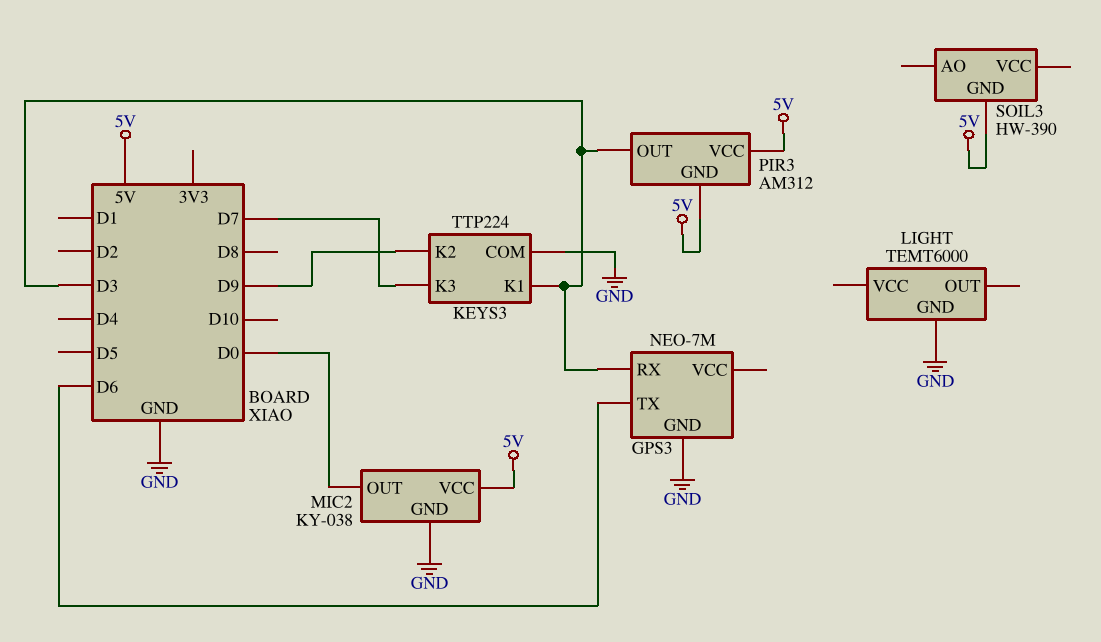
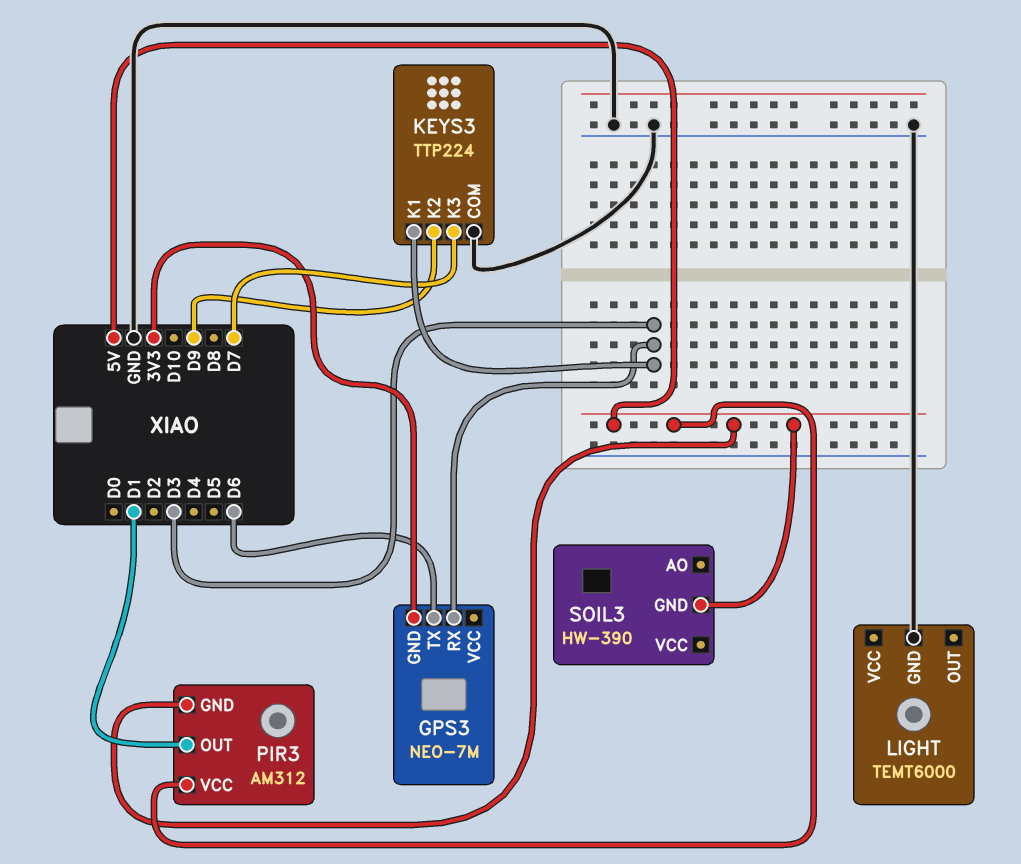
GPS3 pin GND: GND -> 3V3
MIC2: KY-038 -> none
MIC2 pin GND: GND -> none
MIC2 pin OUT: D0 -> none
MIC2 pin VCC: 5V -> none
PIR3 pin OUT: D3 -> D1

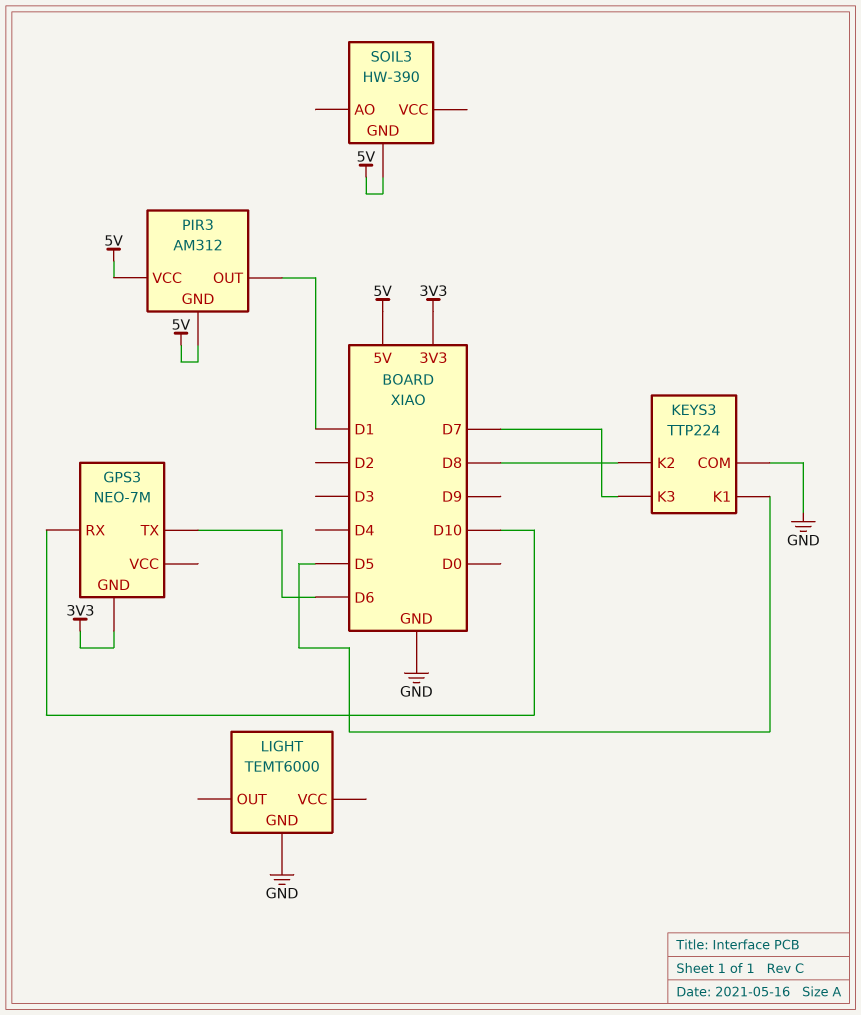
GPS3 pin RX: D3 -> D10
KEYS3 pin K1: D3 -> D5
KEYS3 pin K2: D9 -> D8

